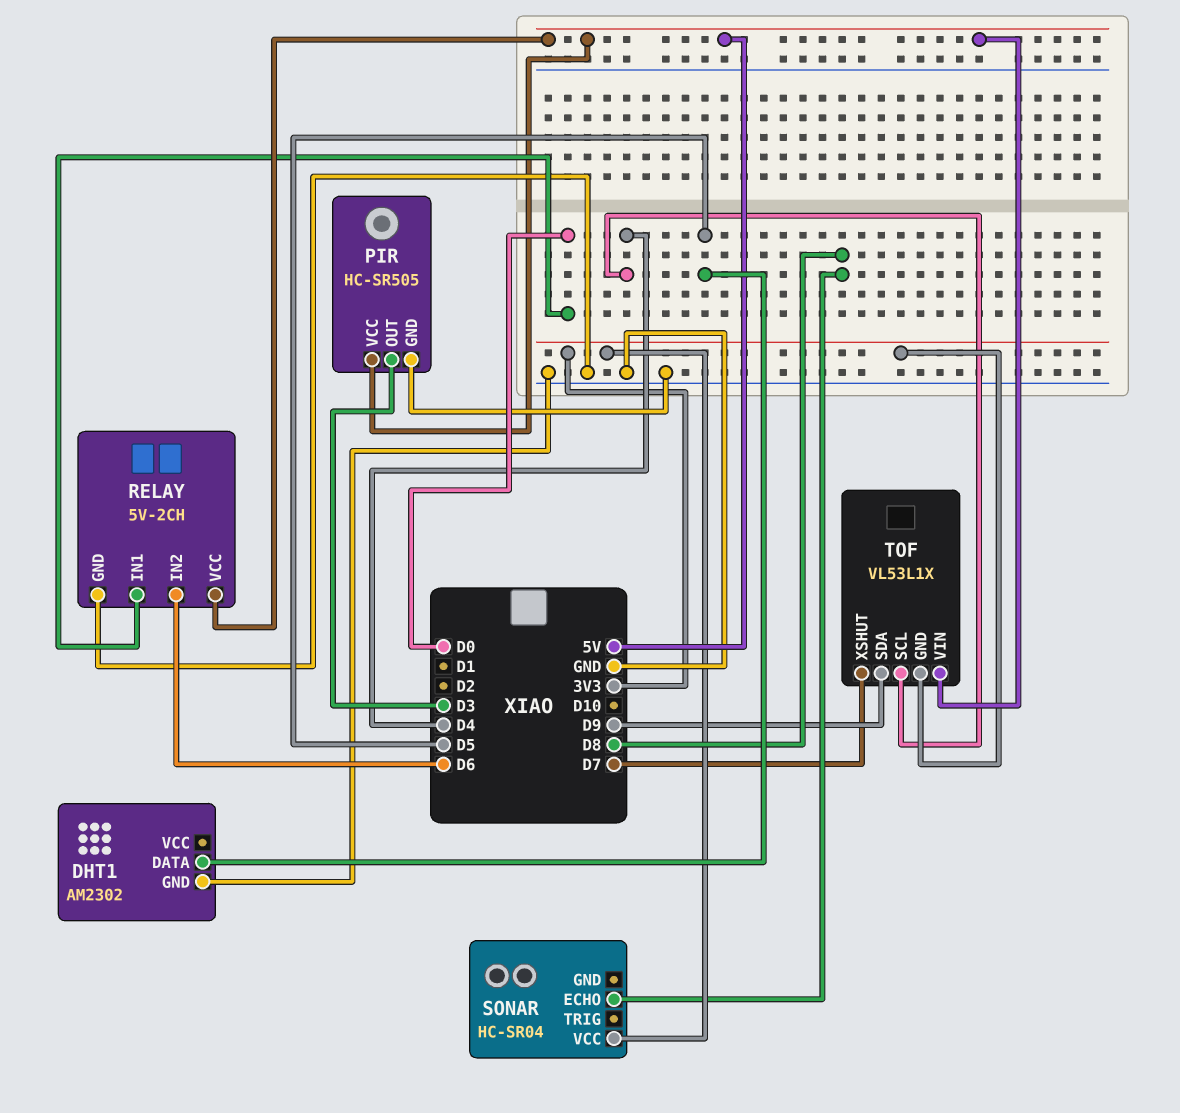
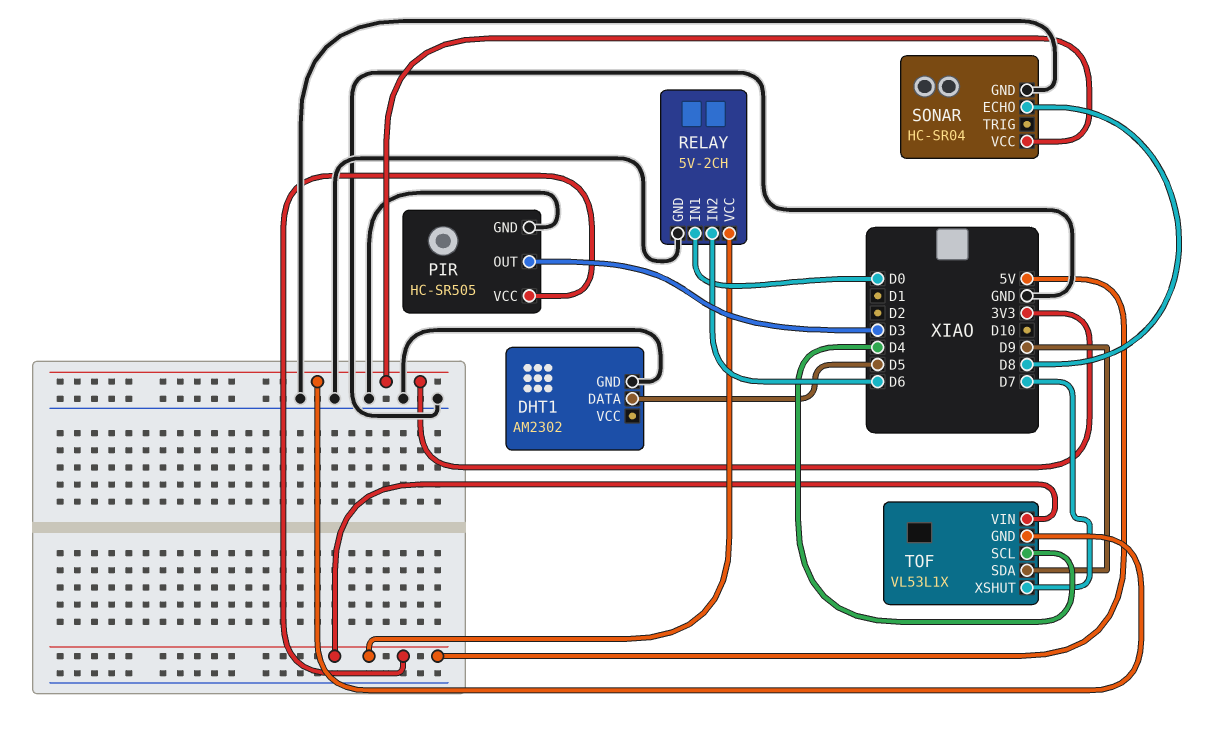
SONAR pin GND: none -> GND

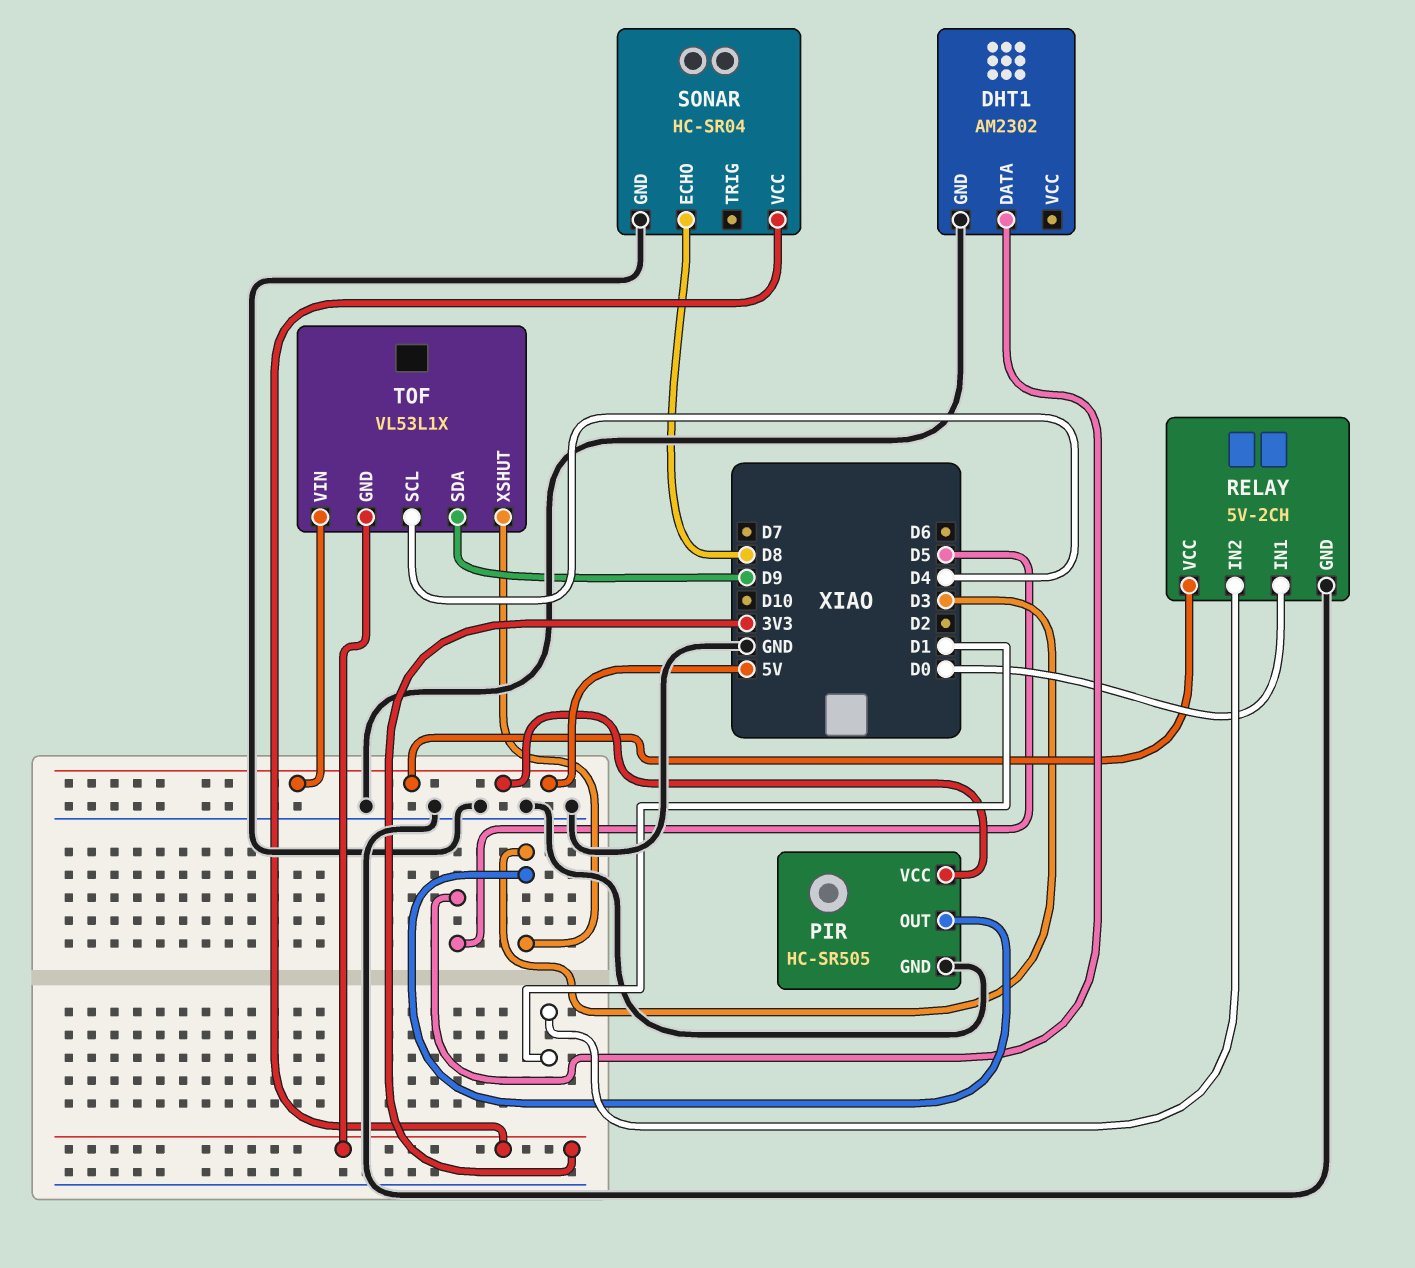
RELAY pin IN2: D6 -> D1
TOF pin XSHUT: D7 -> D3

